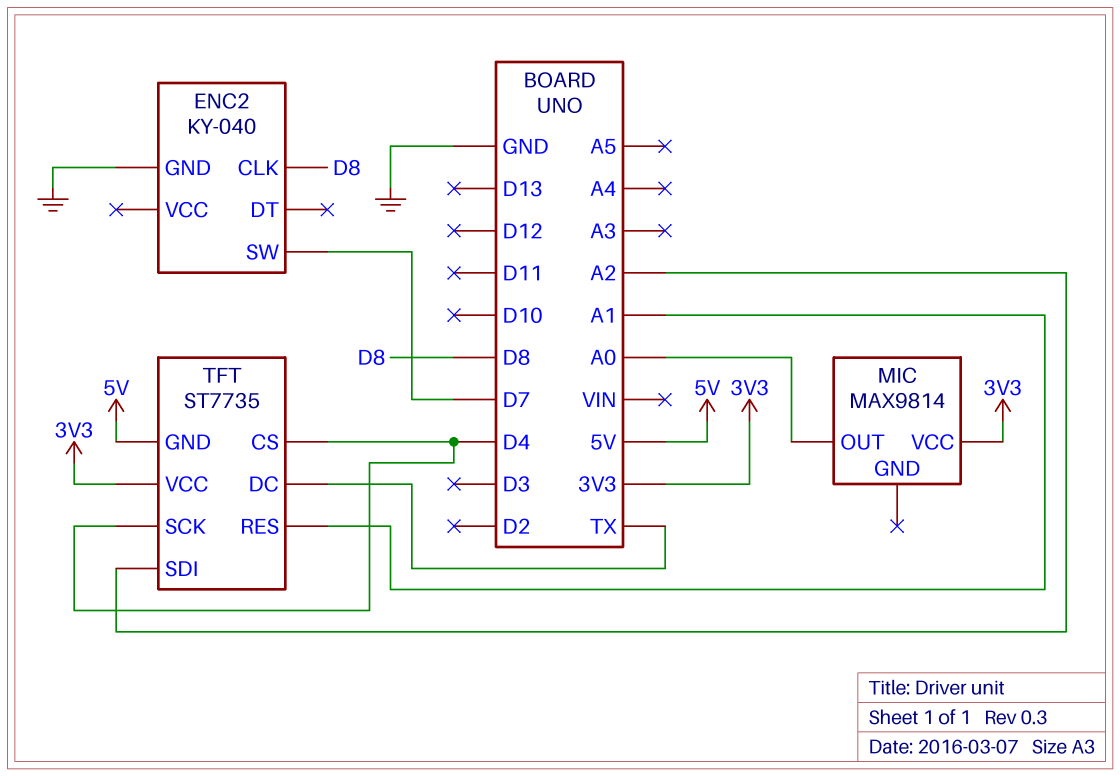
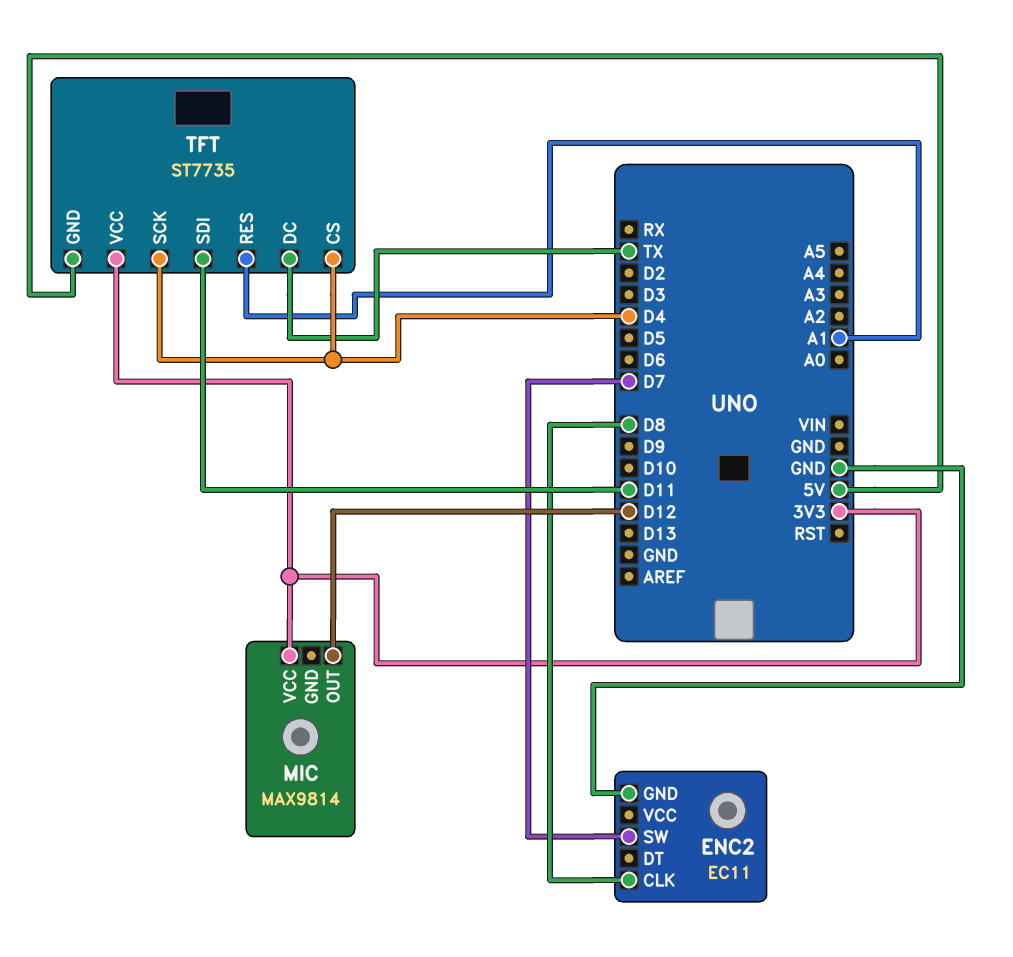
ENC2: KY-040 -> EC11
MIC pin OUT: A0 -> D12
TFT pin SDI: A2 -> D11

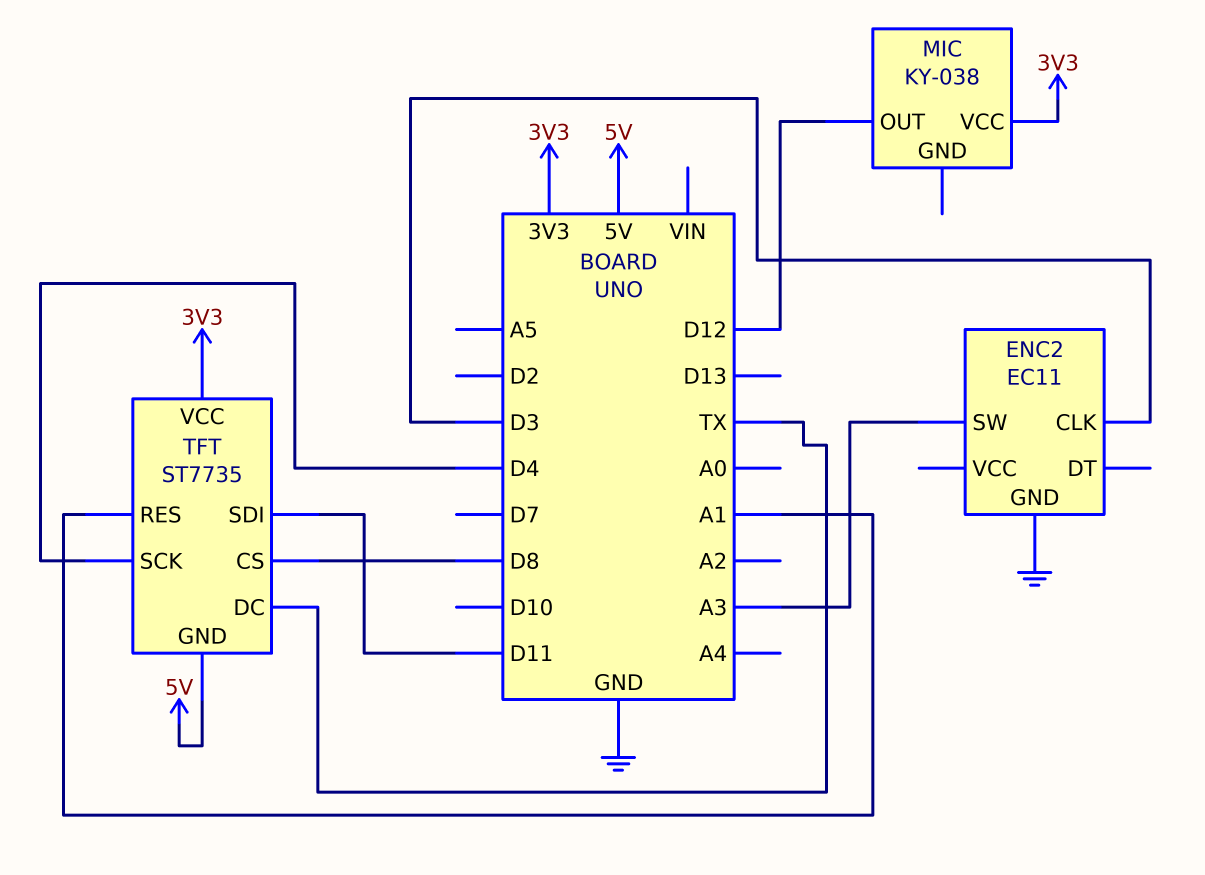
ENC2 pin CLK: D8 -> D3
ENC2 pin SW: D7 -> A3
MIC: MAX9814 -> KY-038
TFT pin CS: D4 -> D8

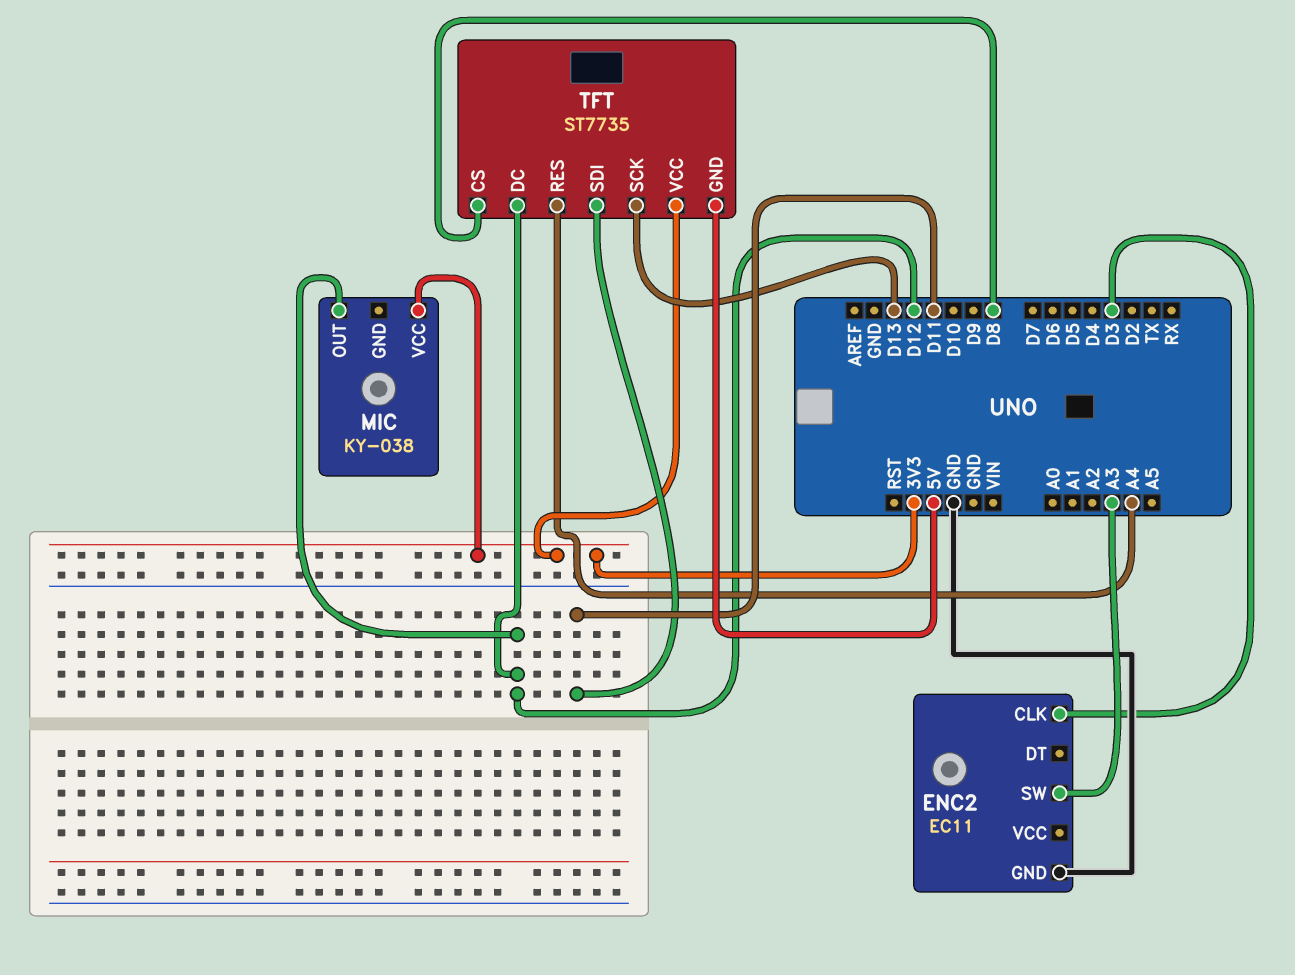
TFT pin DC: TX -> D12
TFT pin RES: A1 -> A4
TFT pin SCK: D4 -> D13

